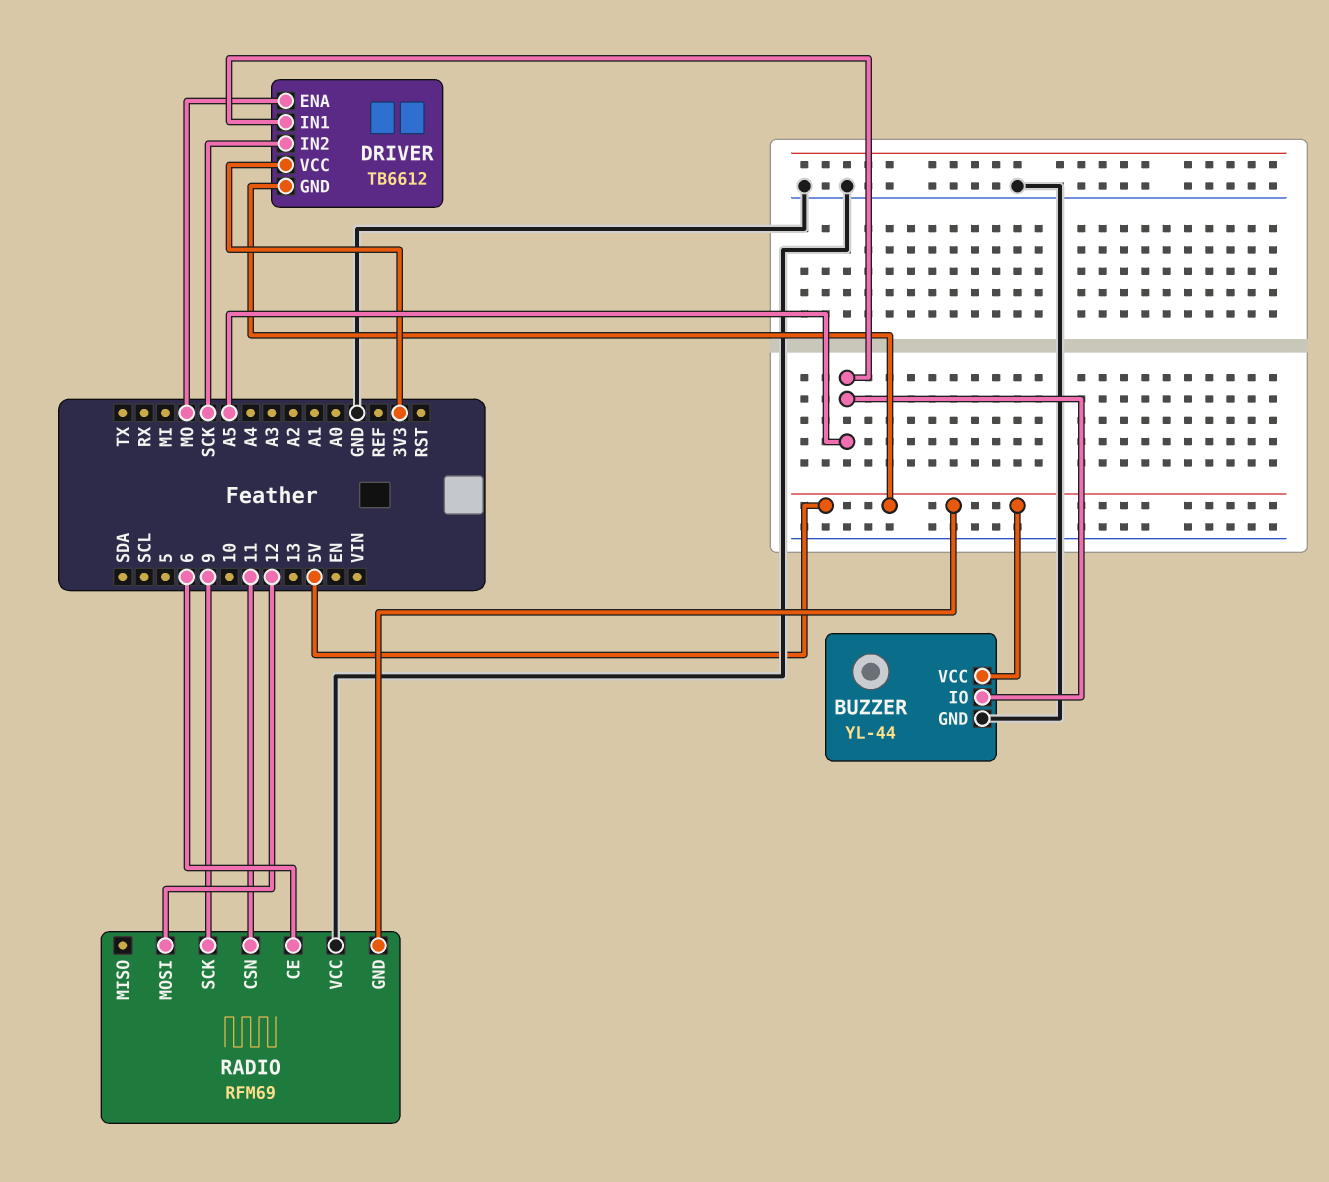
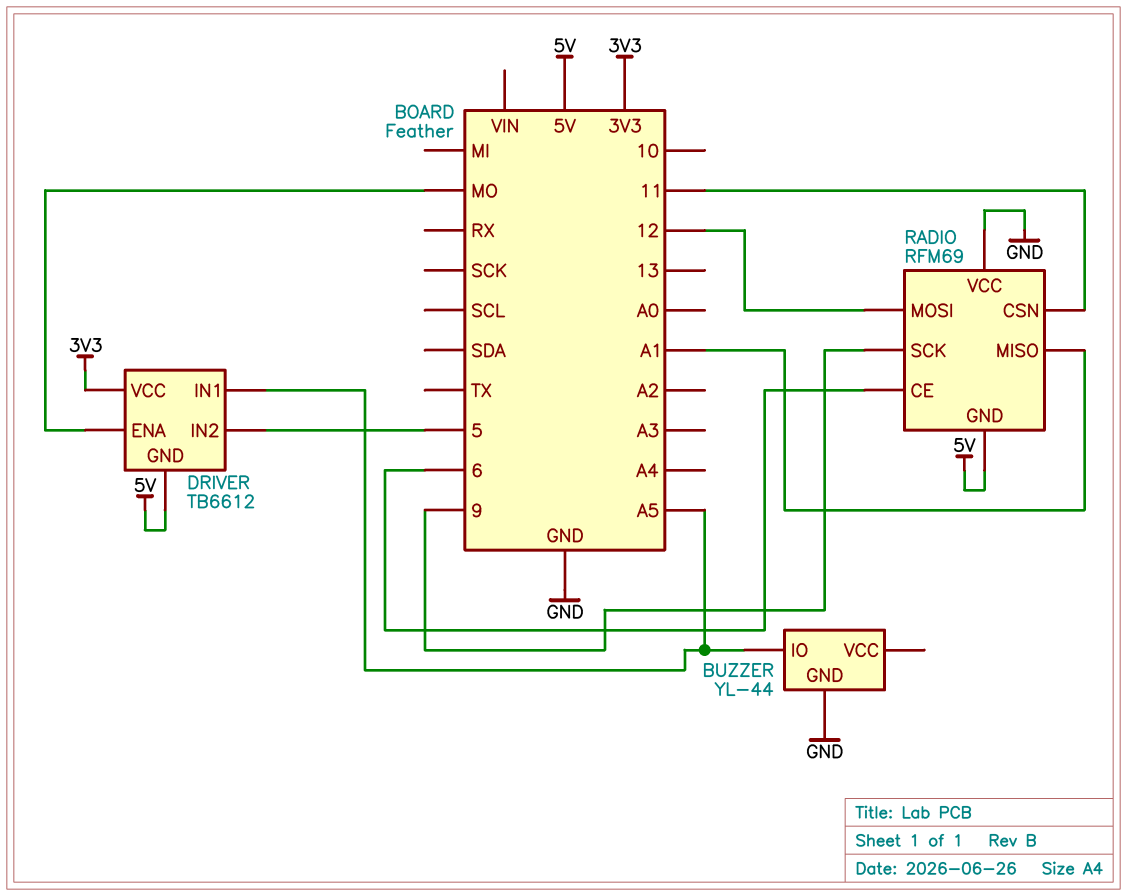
BUZZER pin VCC: 5V -> none
DRIVER pin IN2: SCK -> 5
RADIO pin MISO: none -> A1

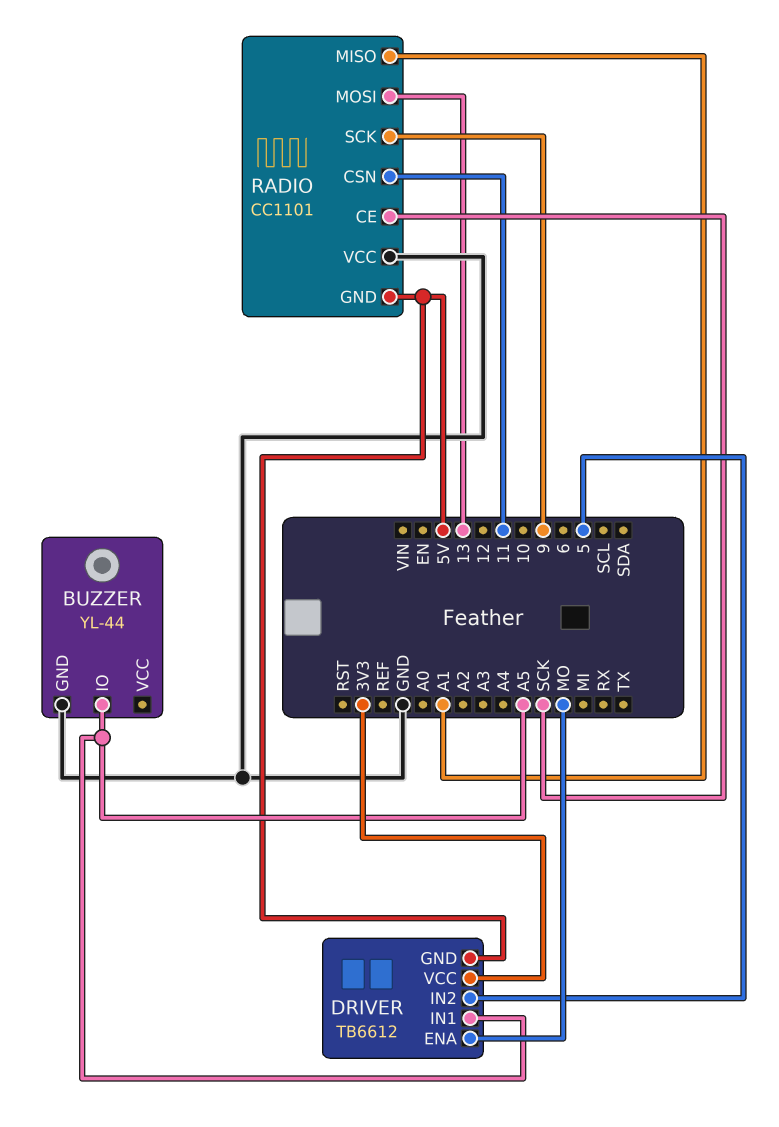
RADIO: RFM69 -> CC1101
RADIO pin CE: 6 -> SCK
RADIO pin MOSI: 12 -> 13

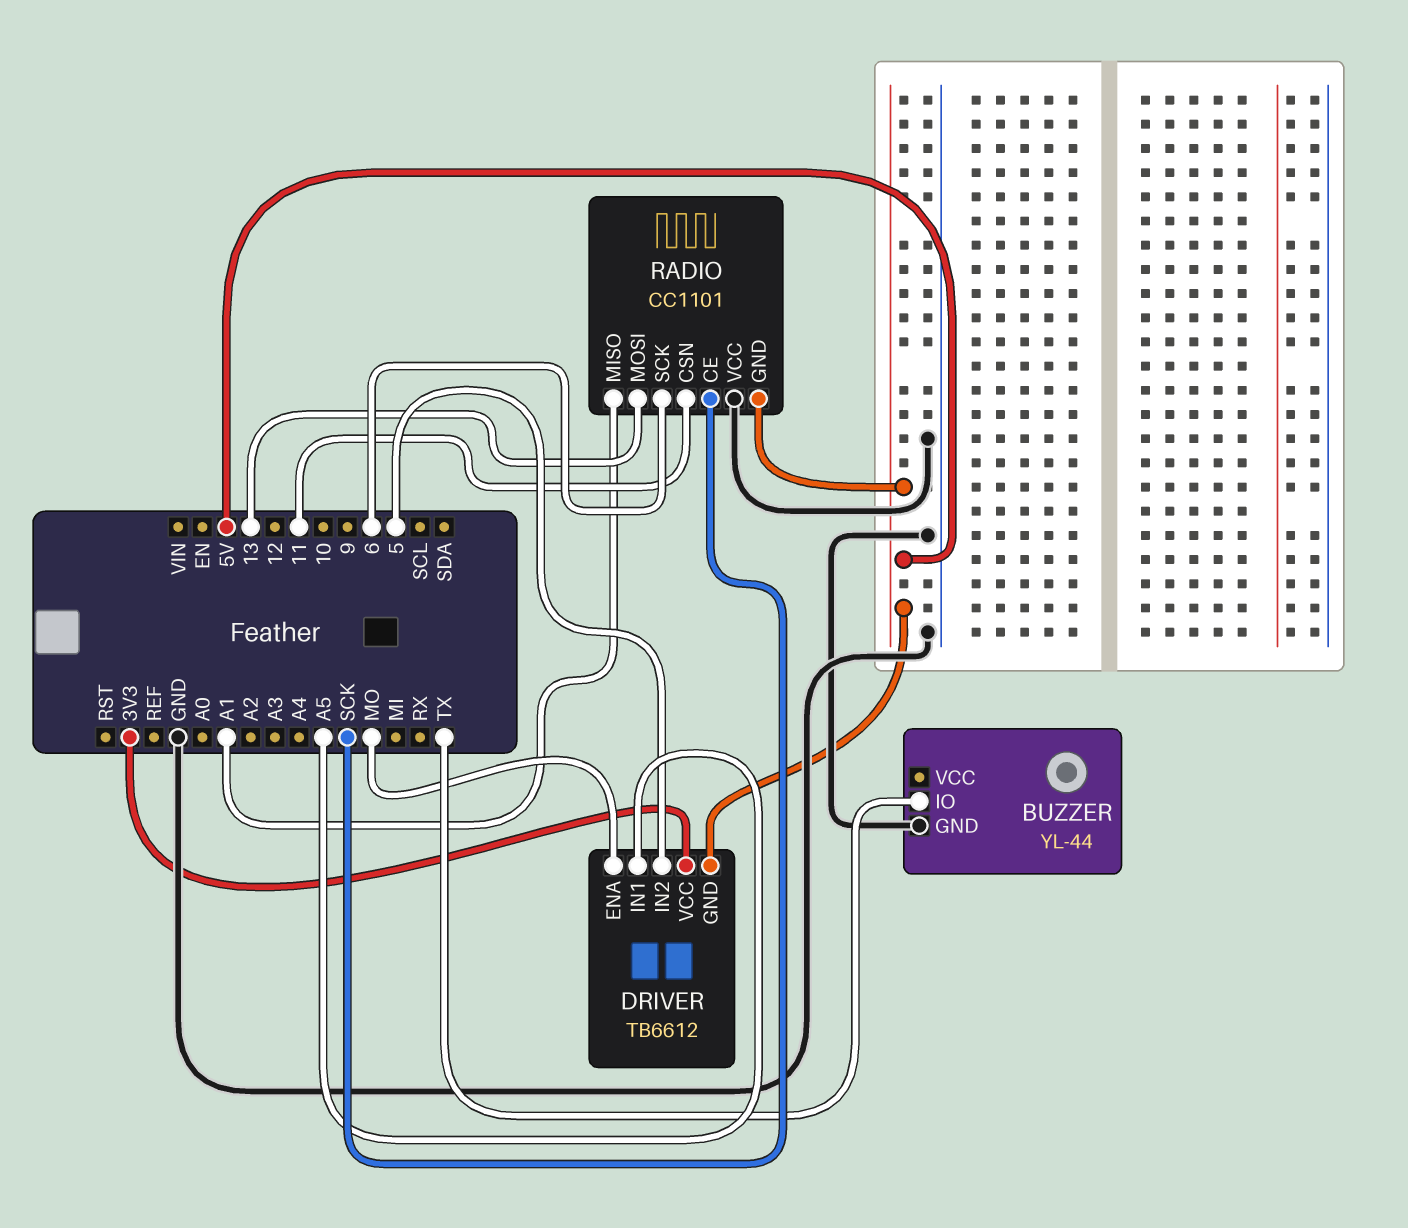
BUZZER pin IO: A5 -> TX
RADIO pin SCK: 9 -> 6

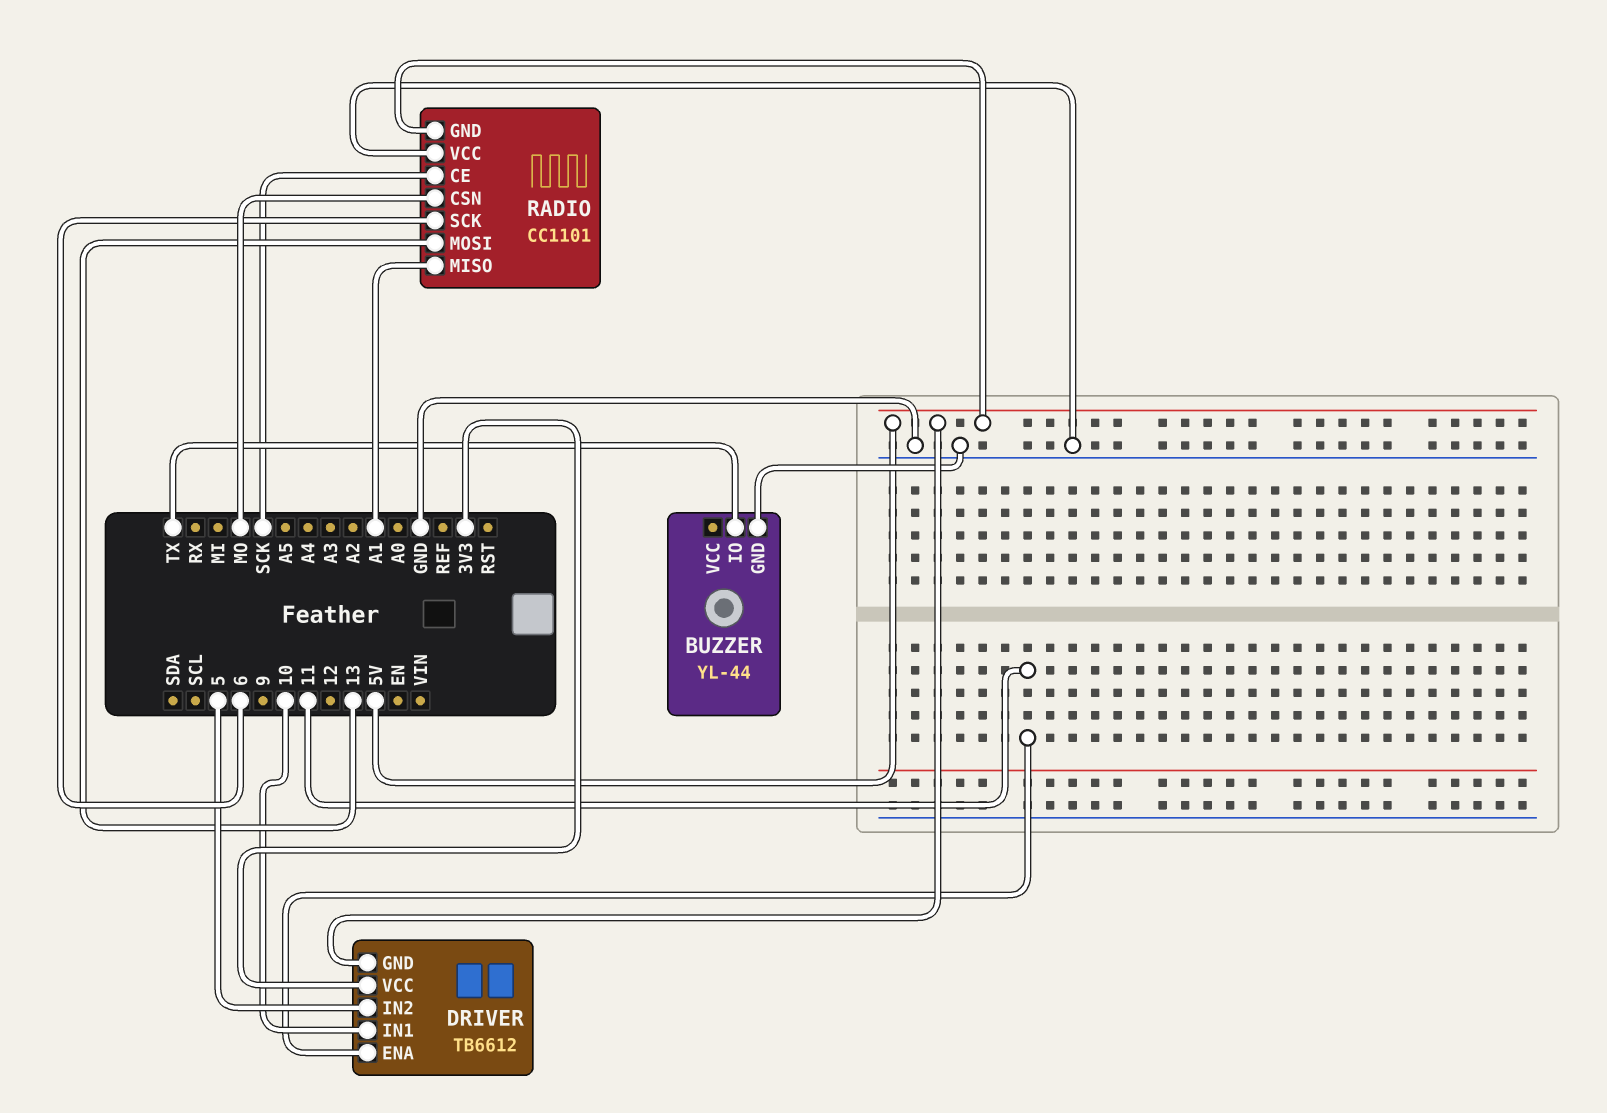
DRIVER pin ENA: MO -> 11
DRIVER pin IN1: A5 -> 10
RADIO pin CSN: 11 -> MO

